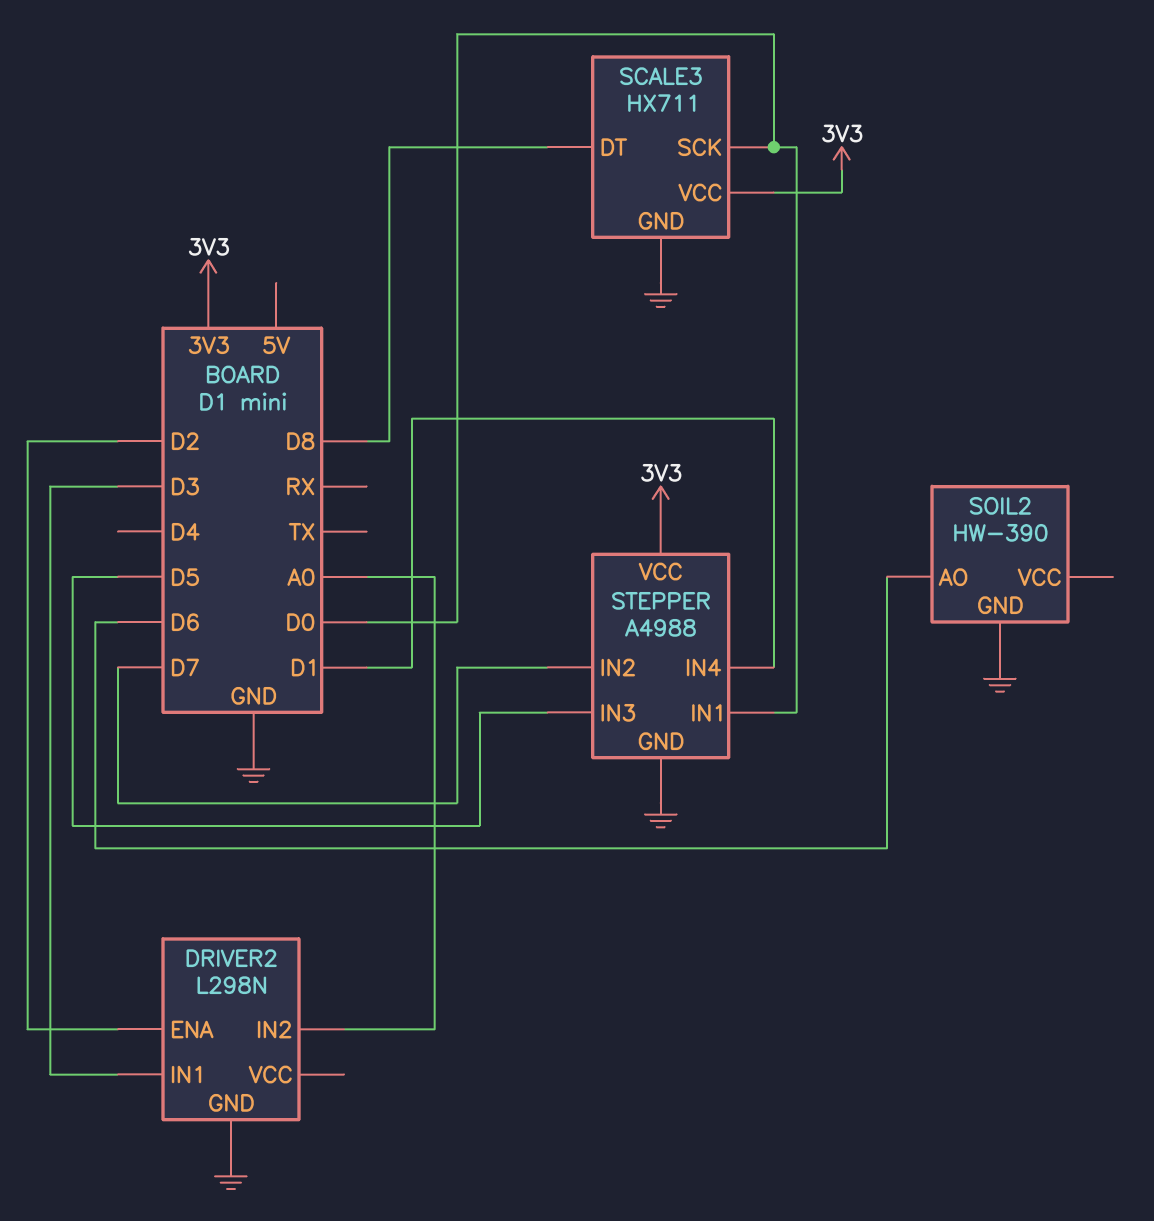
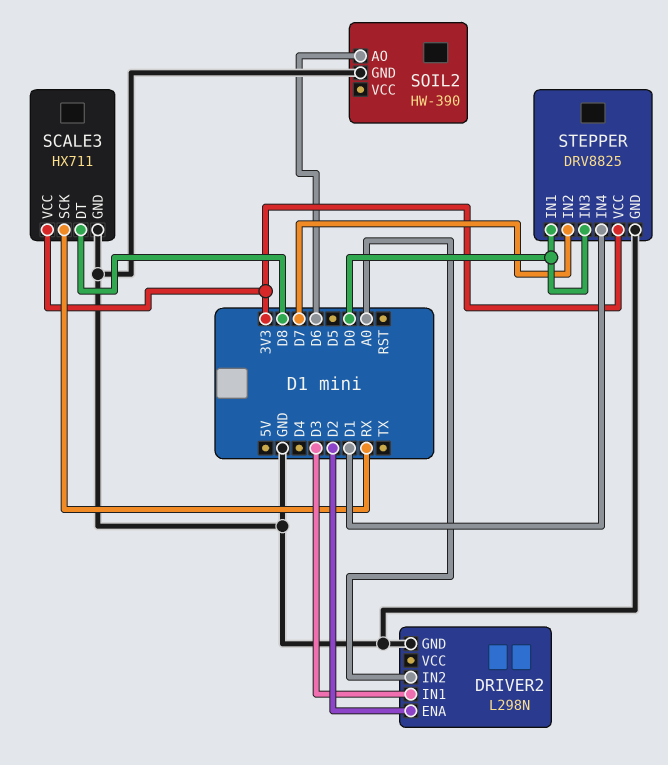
SCALE3 pin SCK: D0 -> RX
STEPPER: A4988 -> DRV8825
STEPPER pin IN3: D5 -> D0

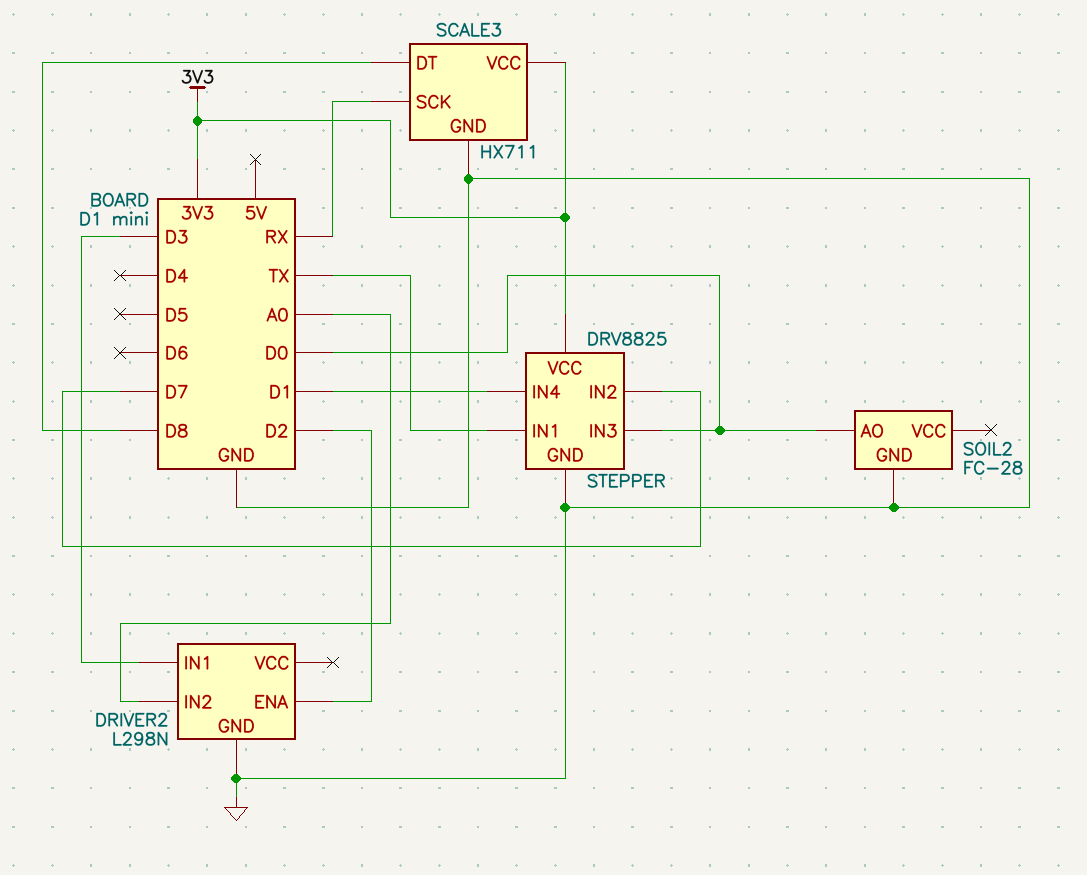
SOIL2: HW-390 -> FC-28
SOIL2 pin AO: D6 -> D0
STEPPER pin IN1: D0 -> TX

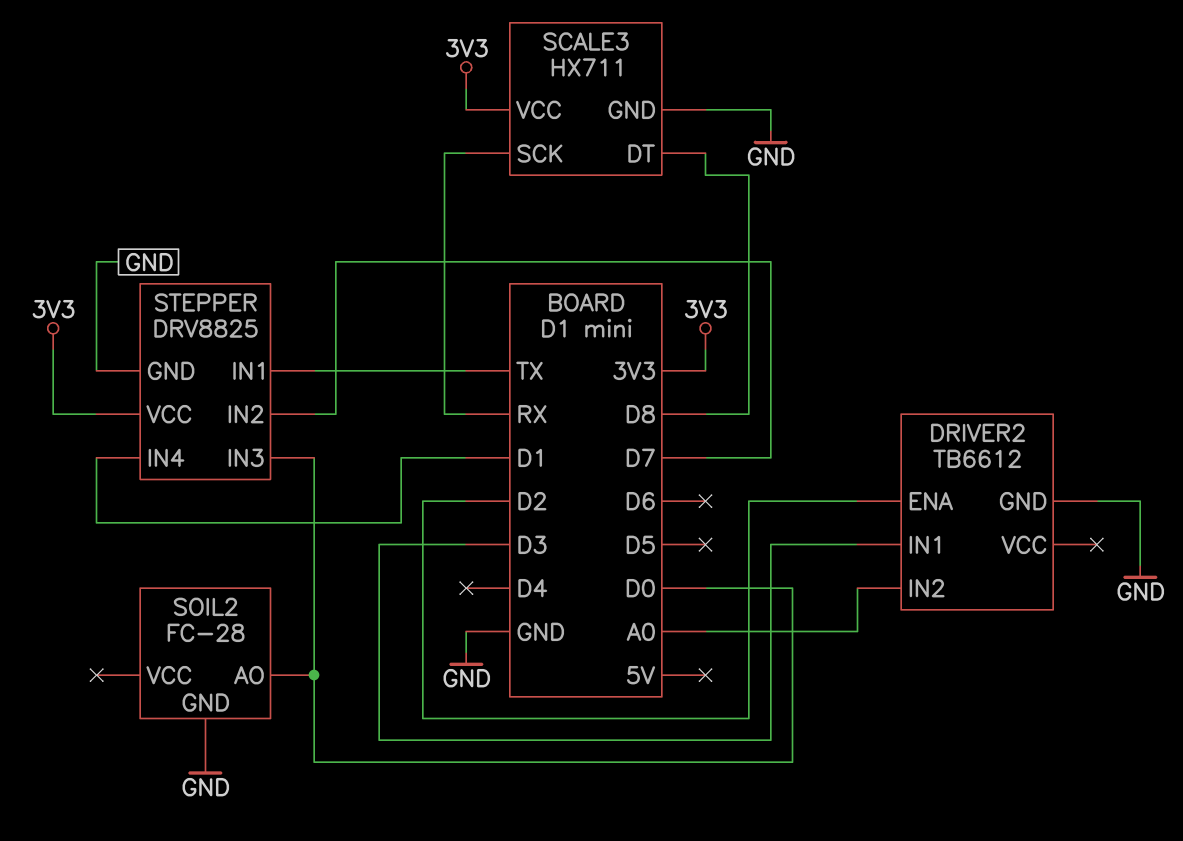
DRIVER2: L298N -> TB6612

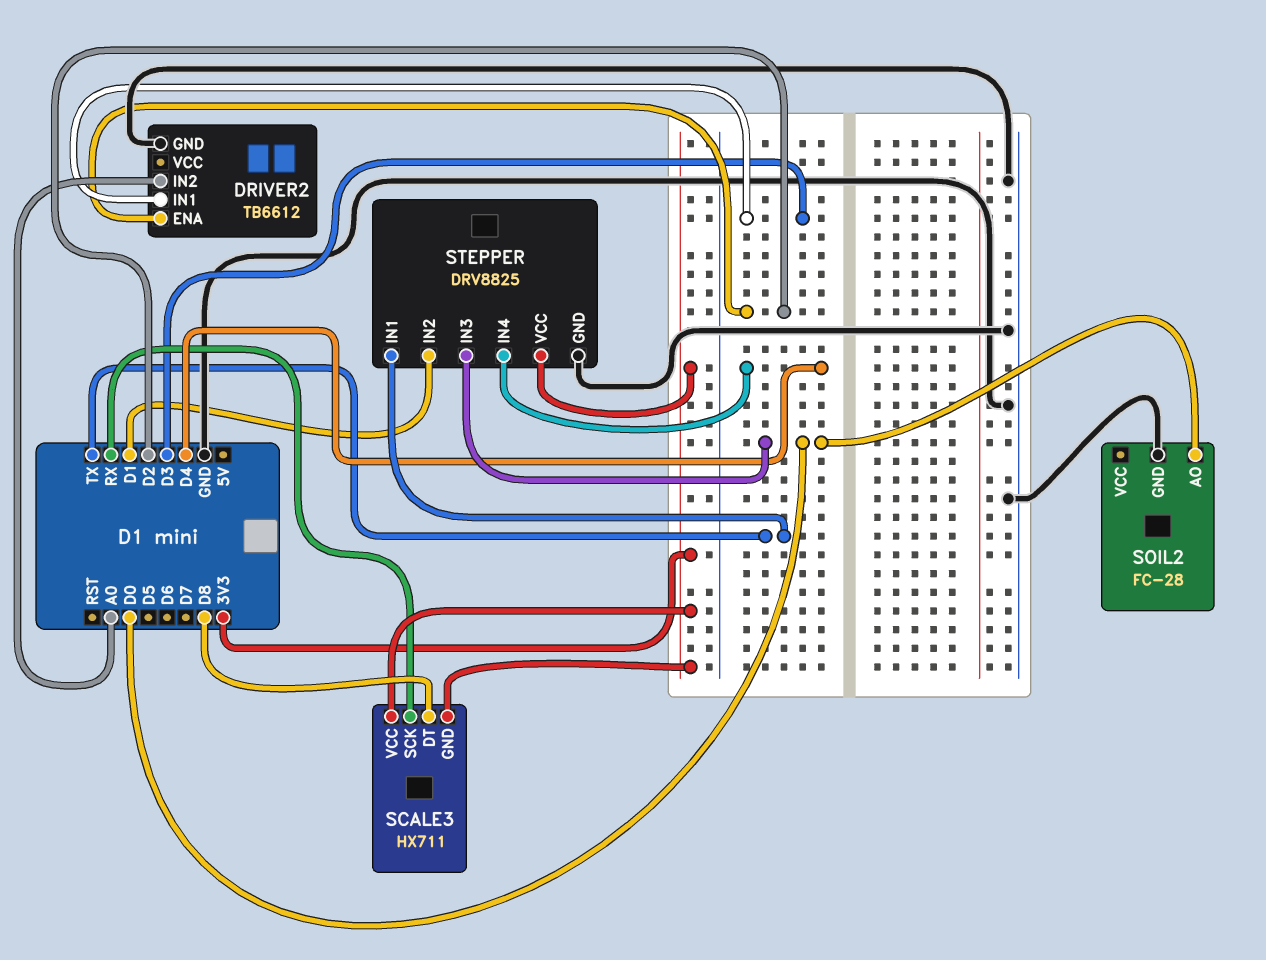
SCALE3 pin GND: GND -> 3V3
STEPPER pin IN2: D7 -> D1
STEPPER pin IN4: D1 -> D4

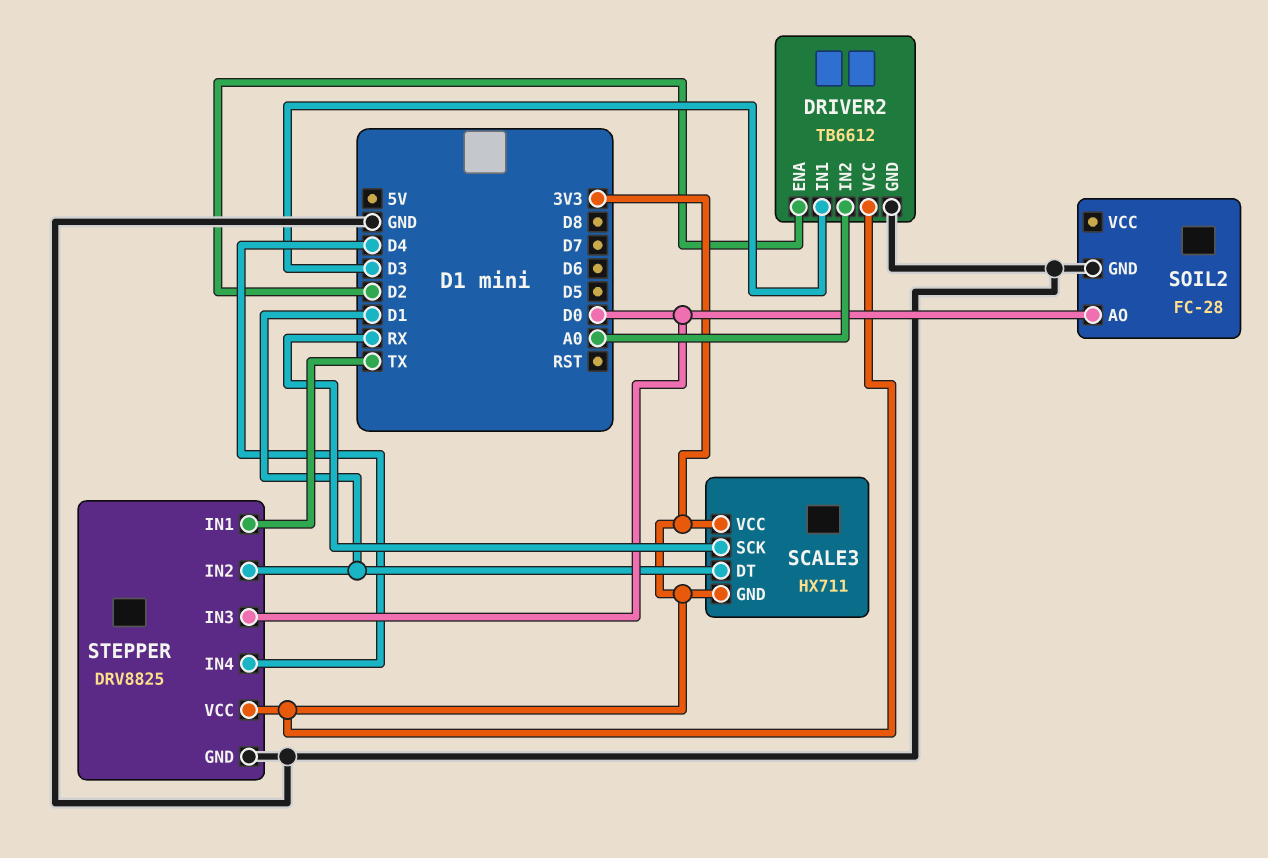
DRIVER2 pin VCC: none -> 3V3
SCALE3 pin DT: D8 -> D1

